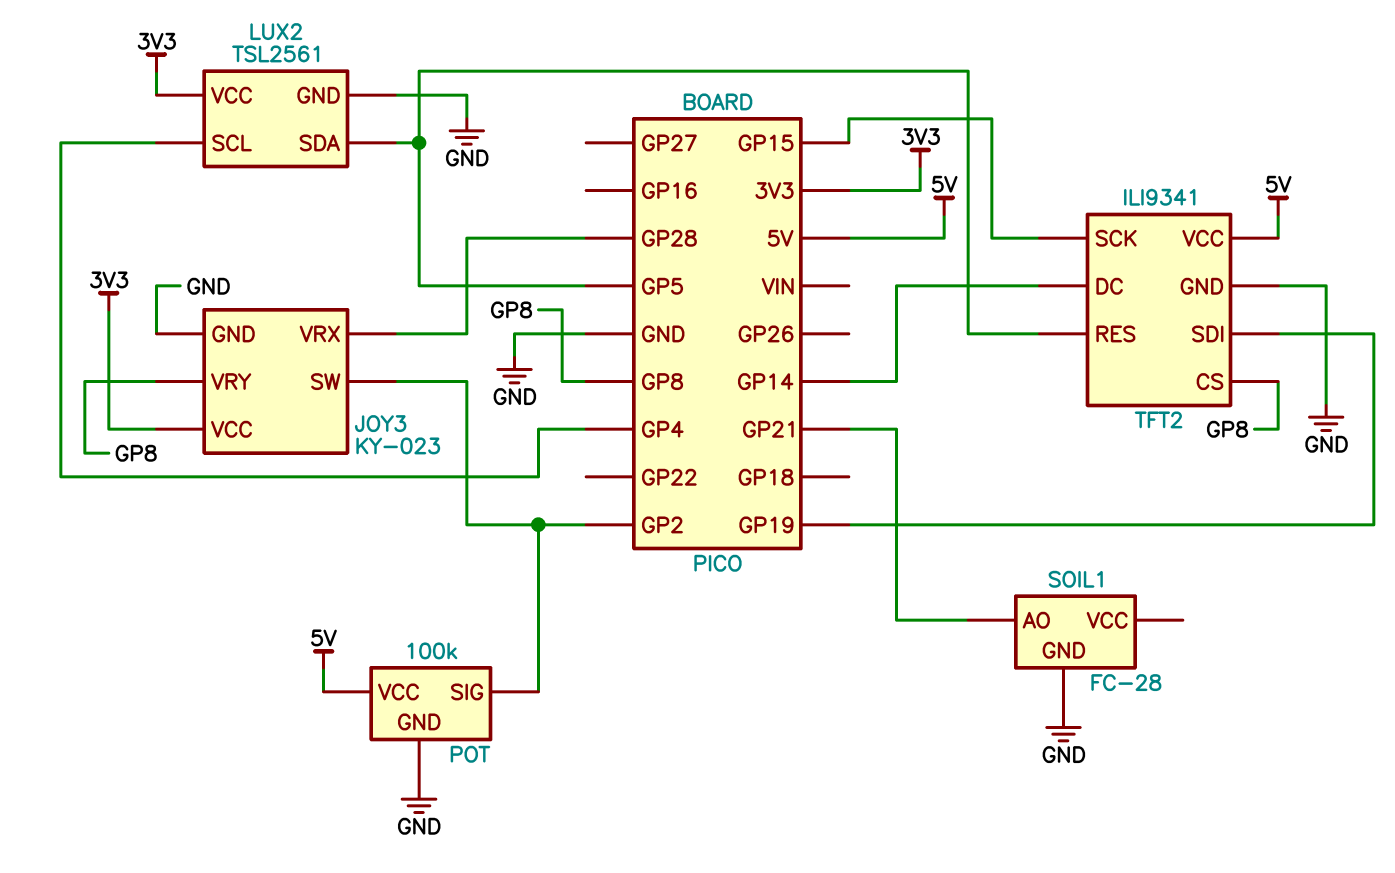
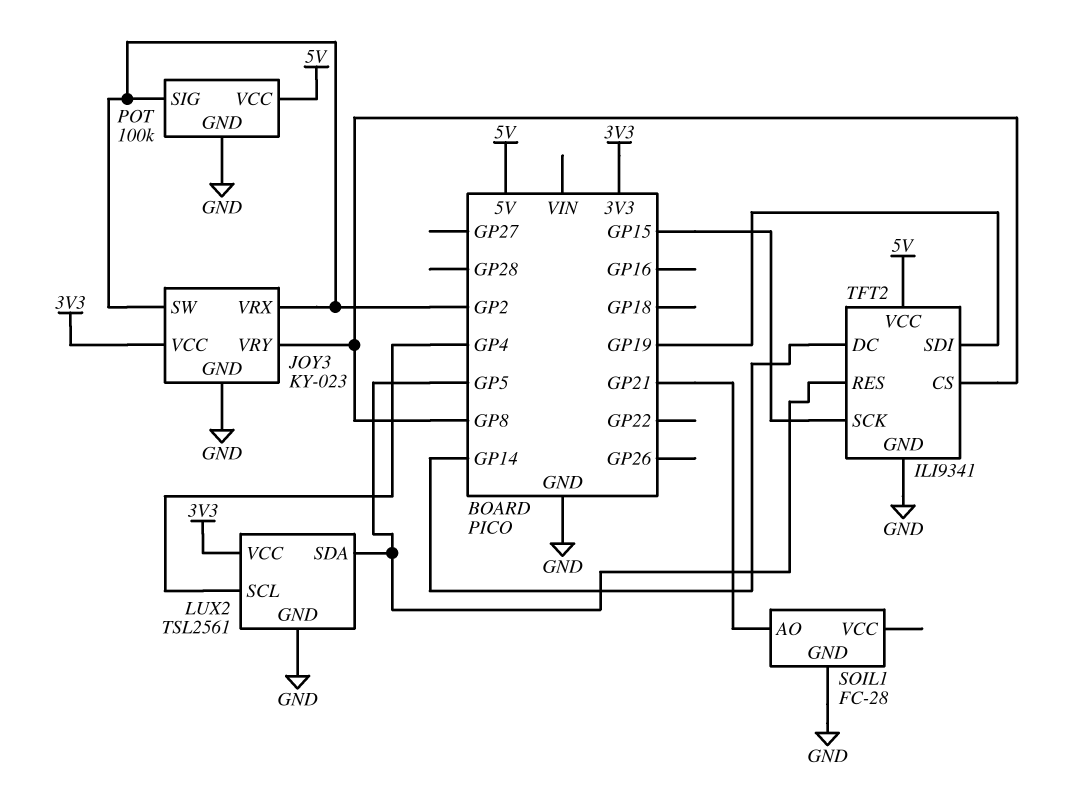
JOY3 pin VRX: GP28 -> GP2

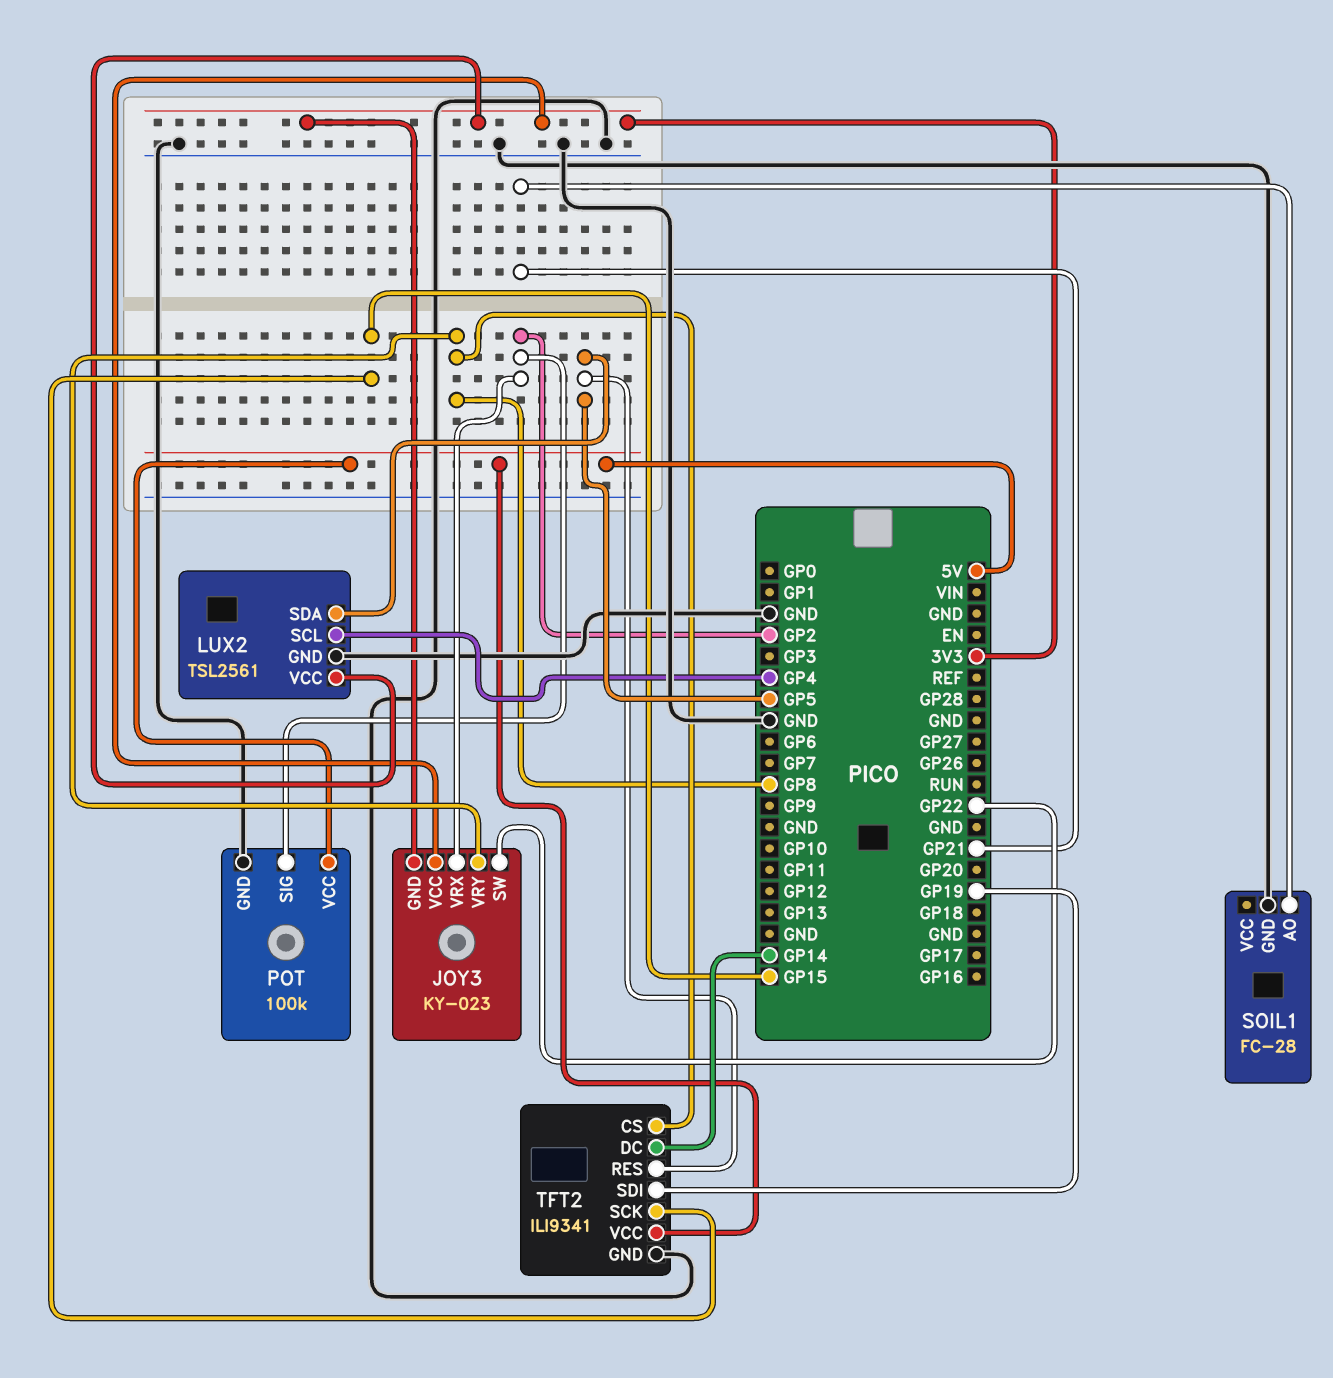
JOY3 pin GND: GND -> 3V3
JOY3 pin SW: GP2 -> GP22

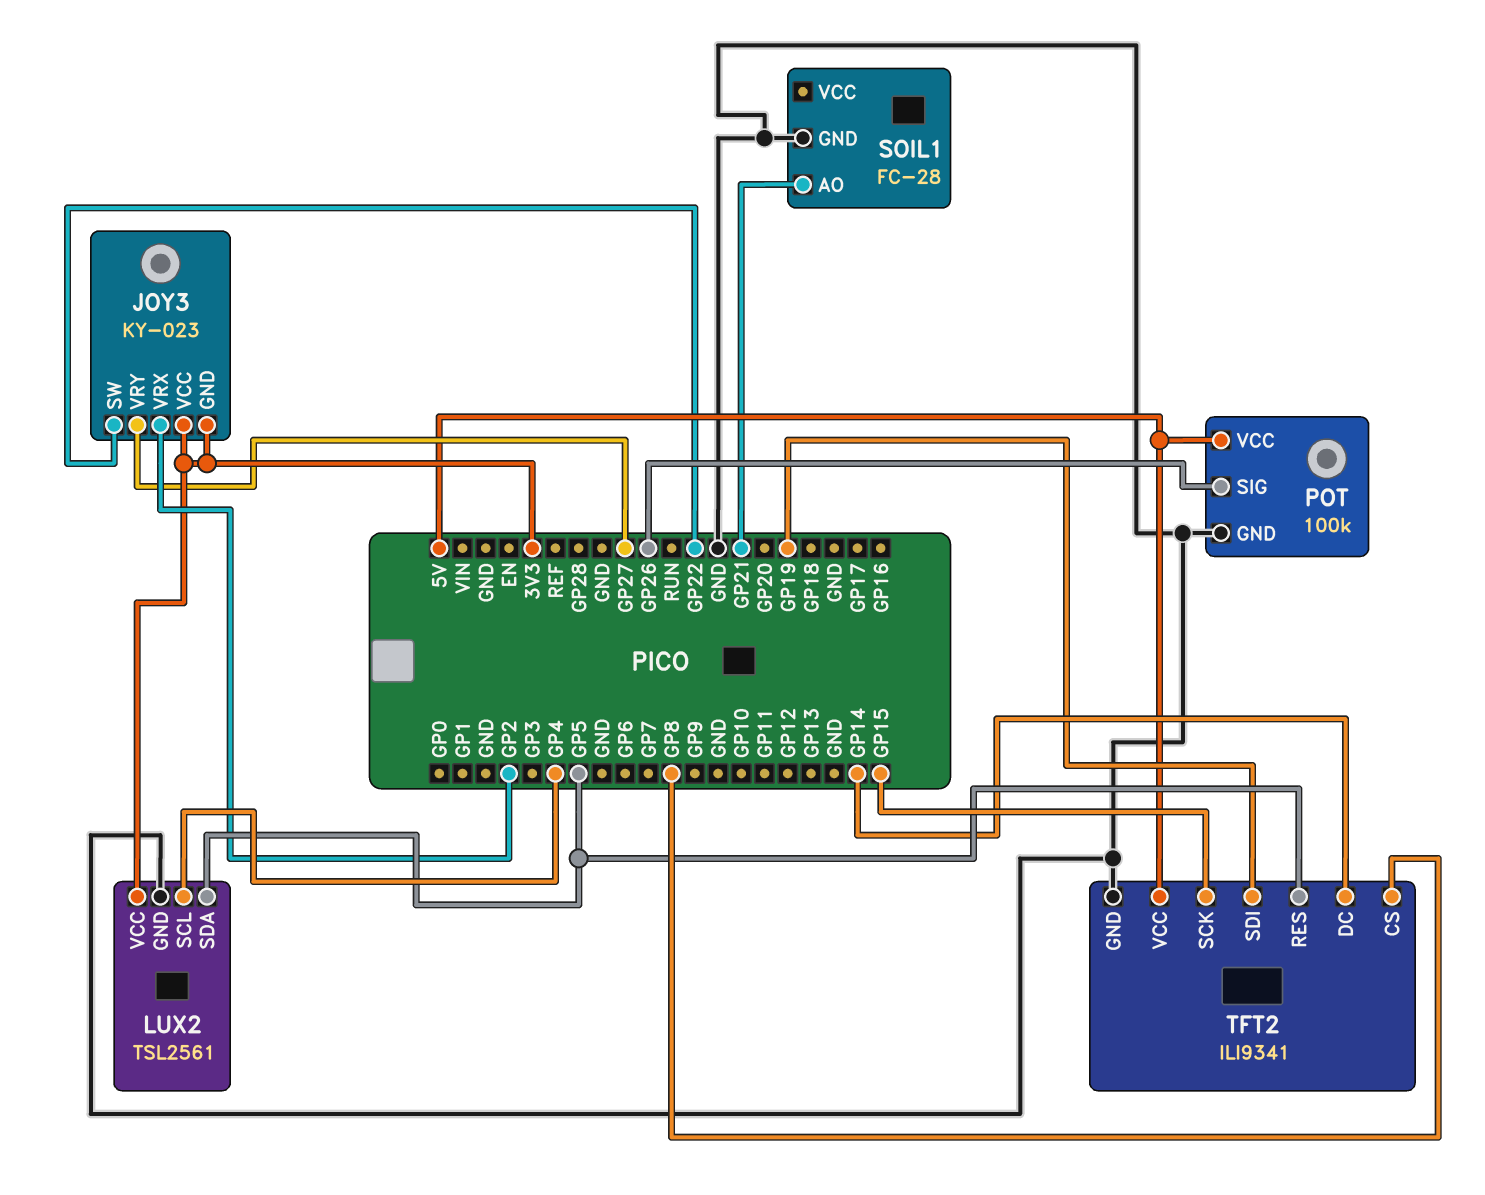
JOY3 pin VRY: GP8 -> GP27
POT pin SIG: GP2 -> GP26

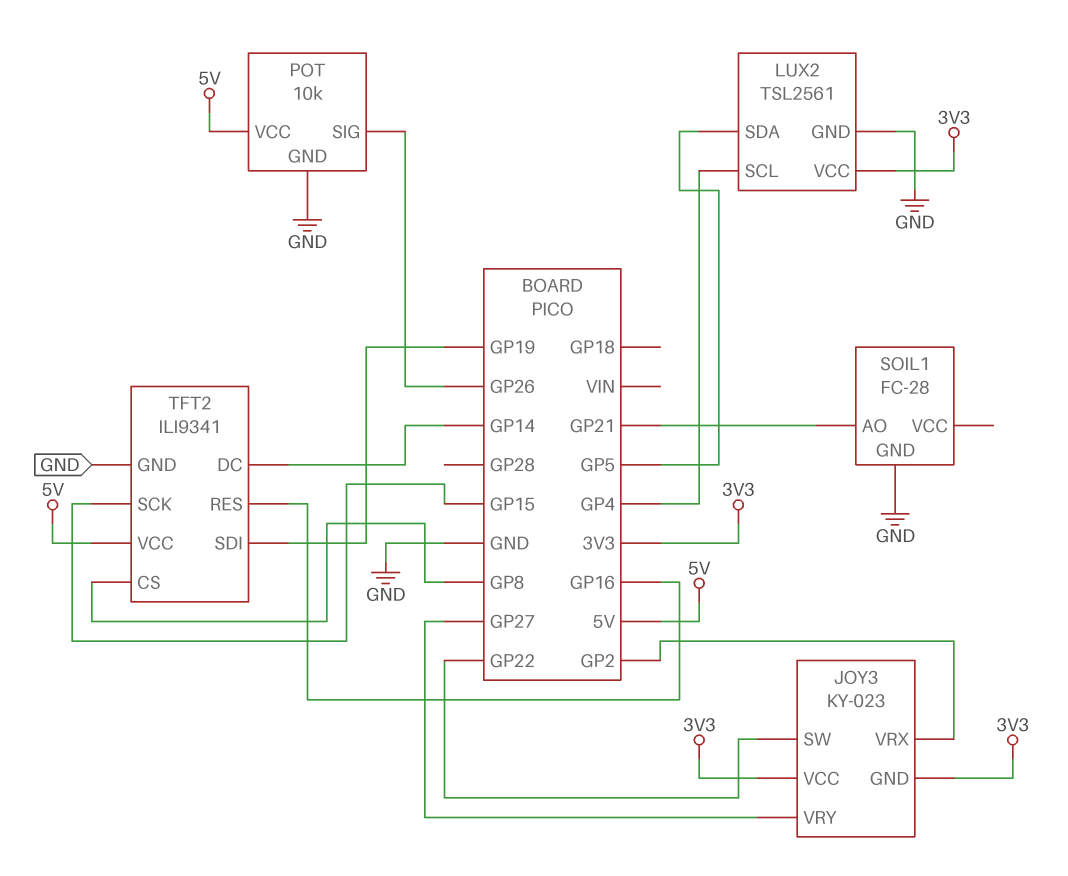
POT: 100k -> 10k
TFT2 pin RES: GP5 -> GP16

